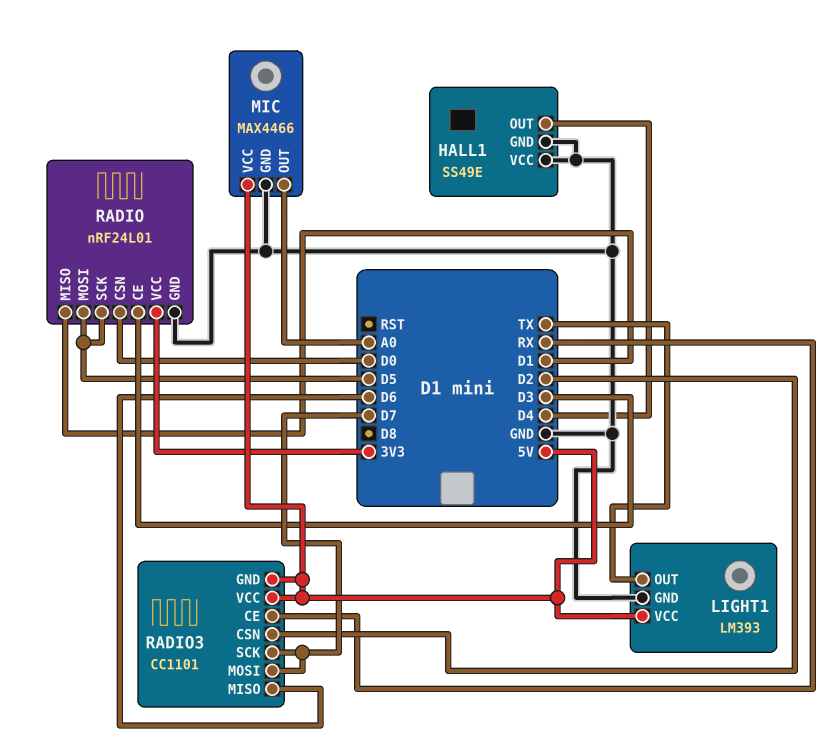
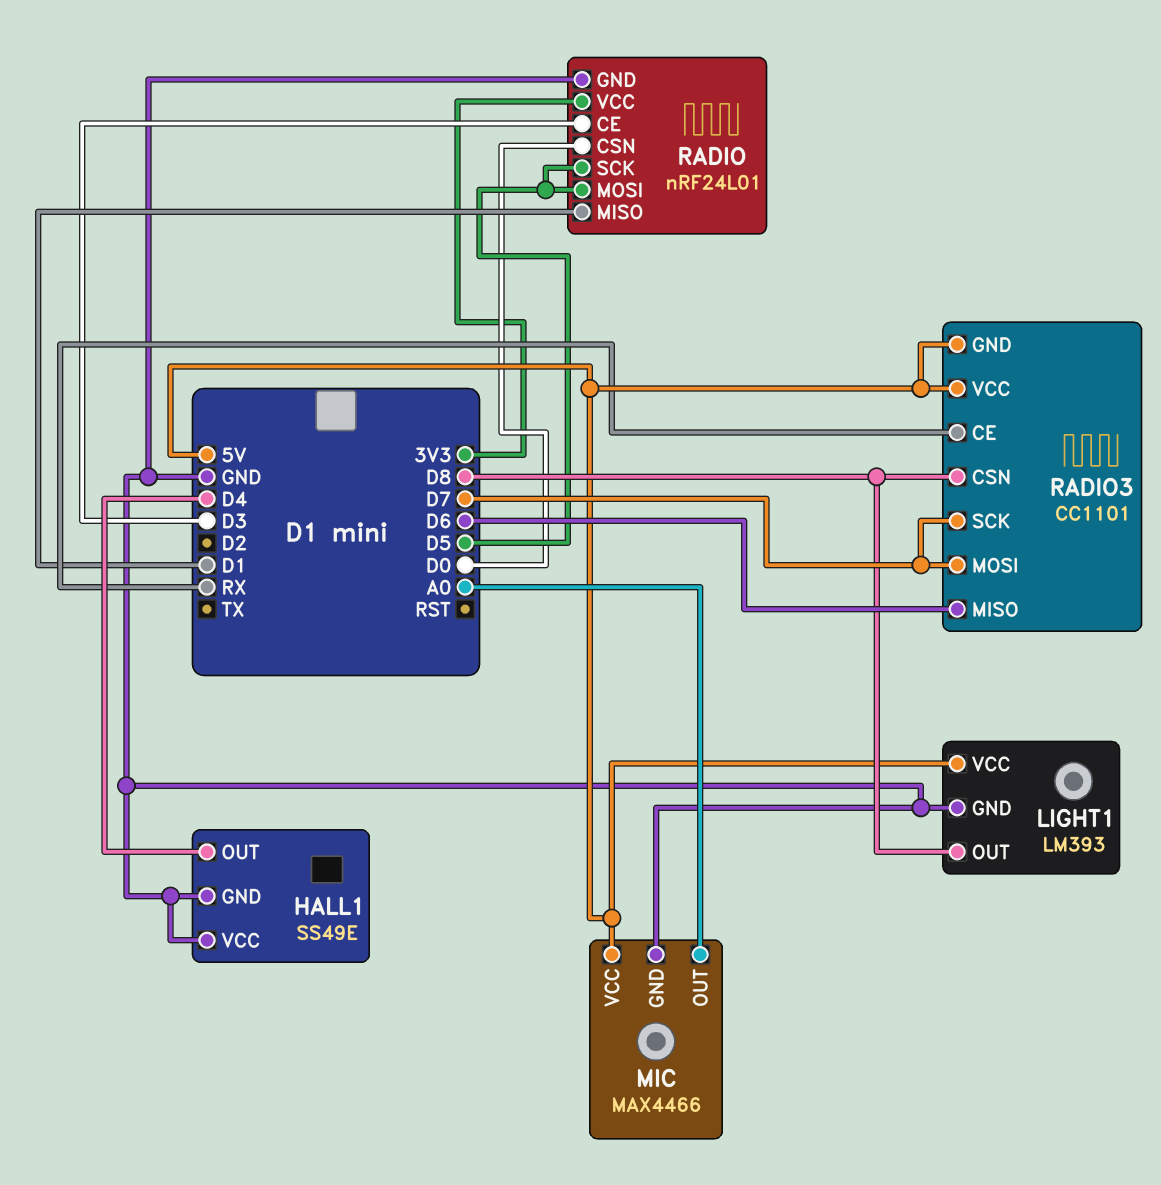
LIGHT1 pin OUT: TX -> D8
RADIO3 pin CSN: D2 -> D8

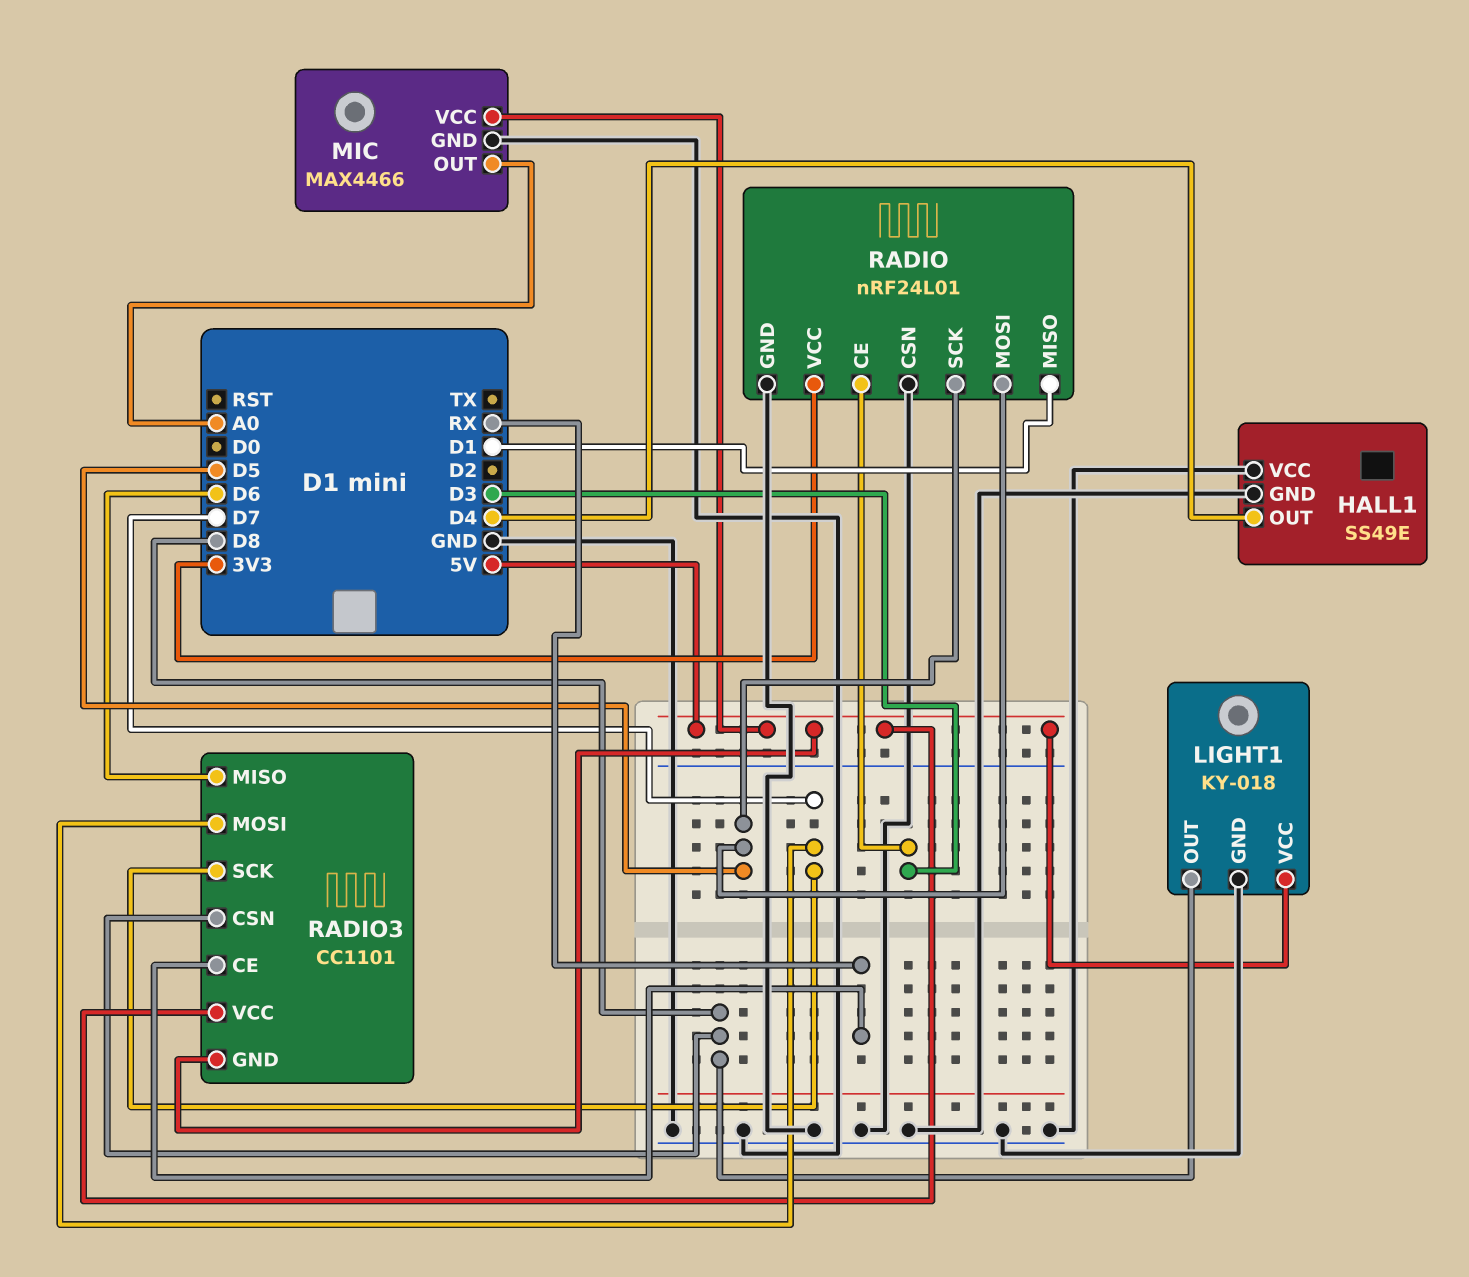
LIGHT1: LM393 -> KY-018
RADIO pin CSN: D0 -> GND

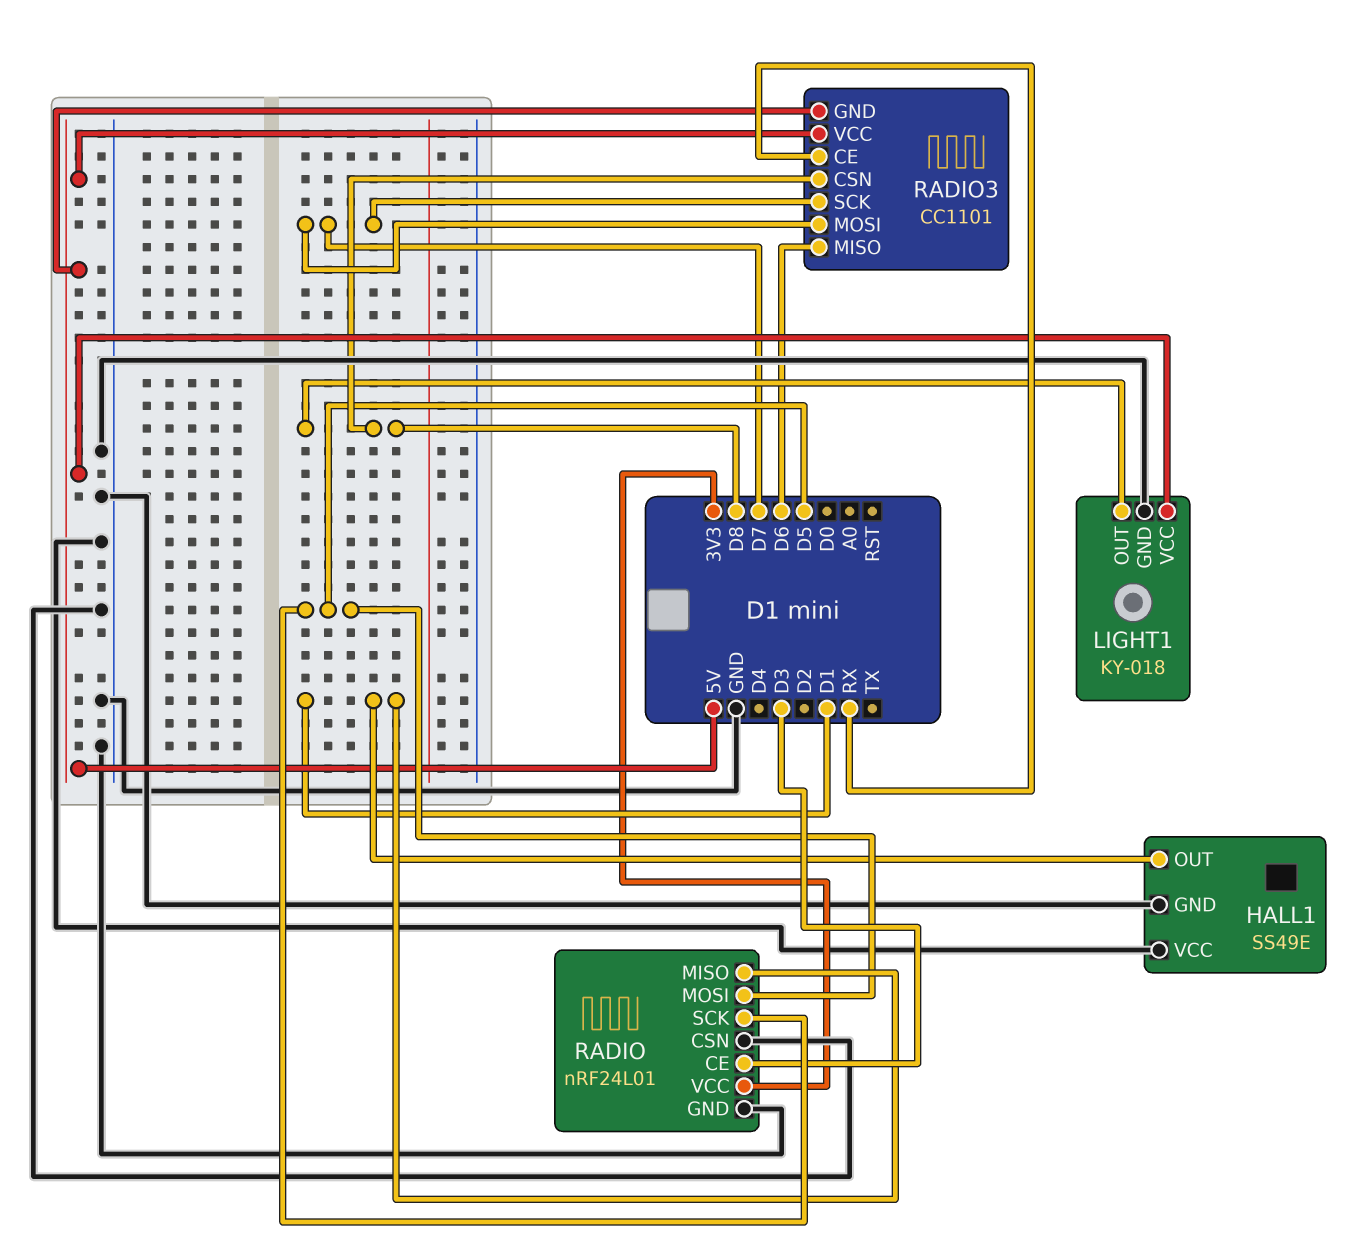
HALL1 pin OUT: D4 -> D1
MIC: MAX4466 -> none
MIC pin GND: GND -> none
MIC pin OUT: A0 -> none
MIC pin VCC: 5V -> none

